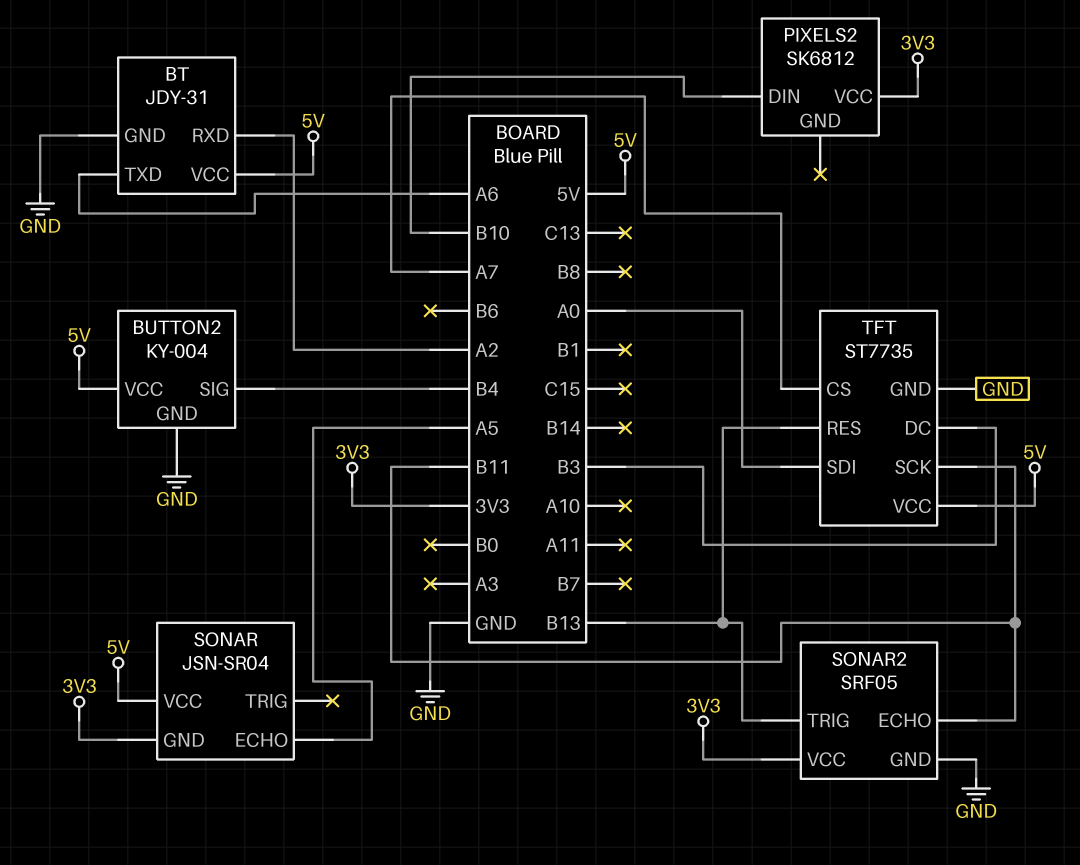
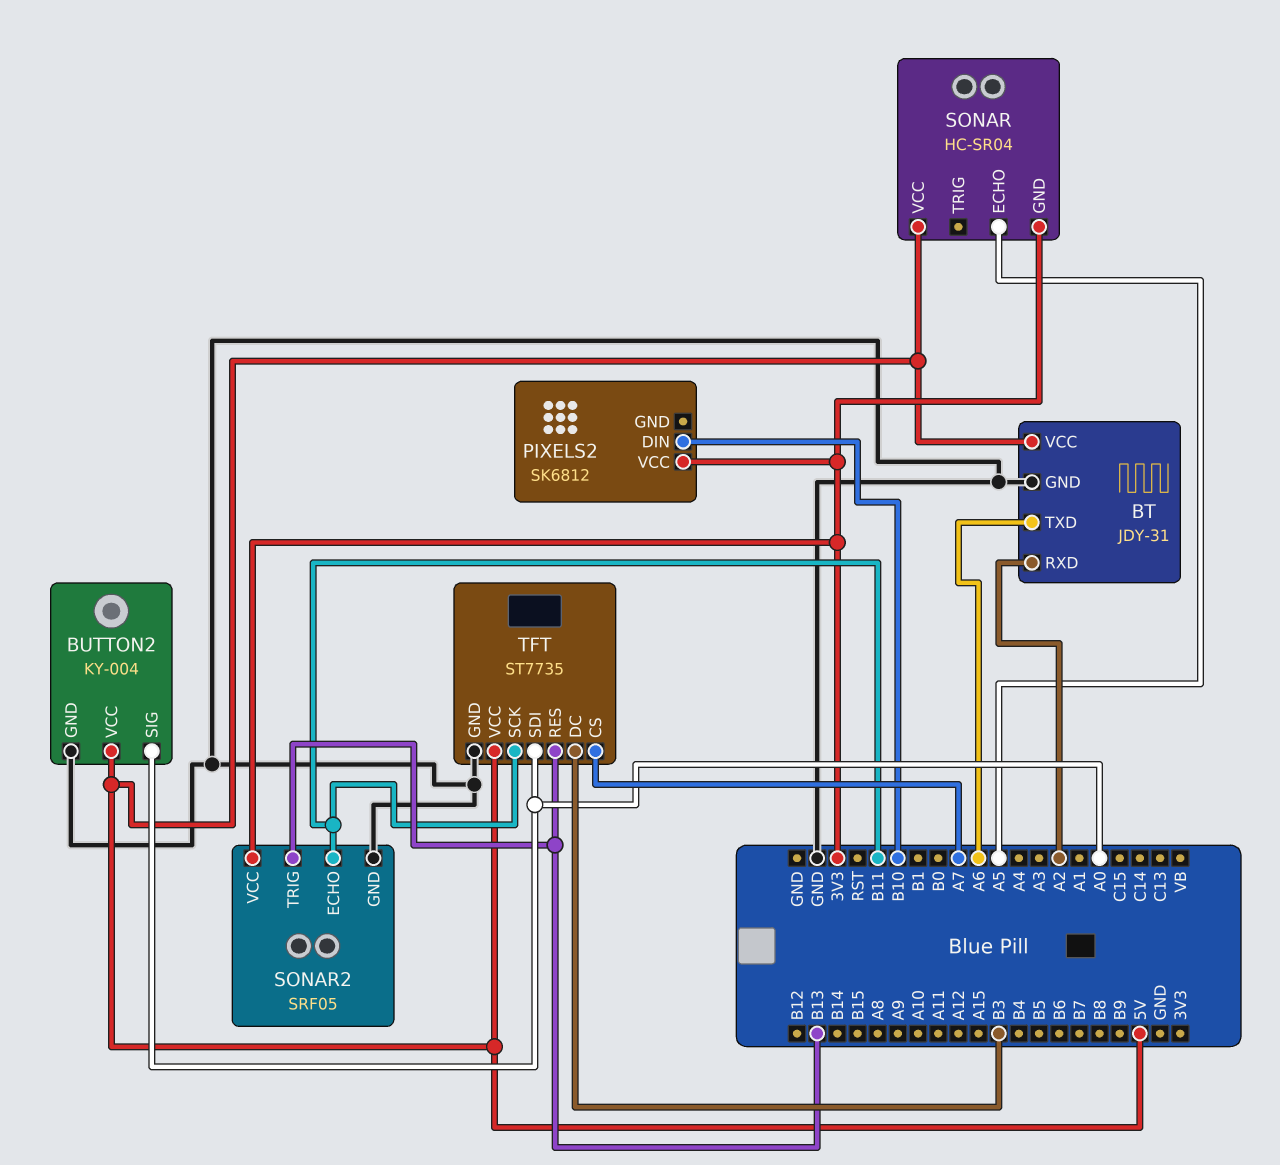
BUTTON2 pin SIG: B4 -> A0
SONAR: JSN-SR04 -> HC-SR04

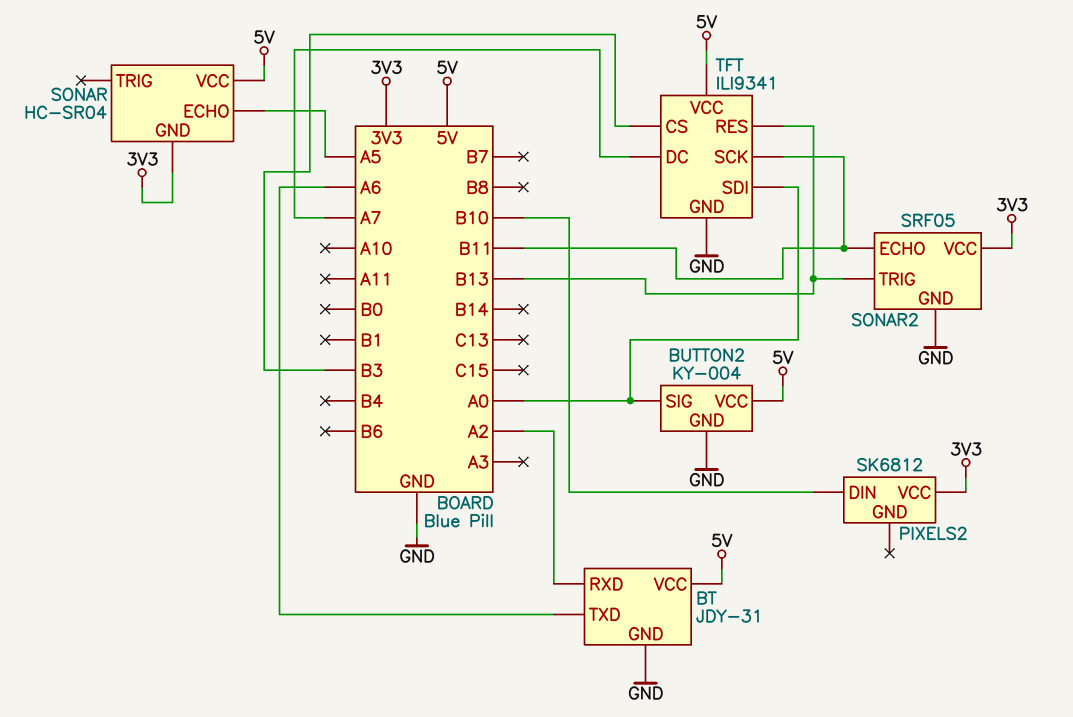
TFT: ST7735 -> ILI9341
TFT pin CS: A7 -> B3
TFT pin DC: B3 -> A7

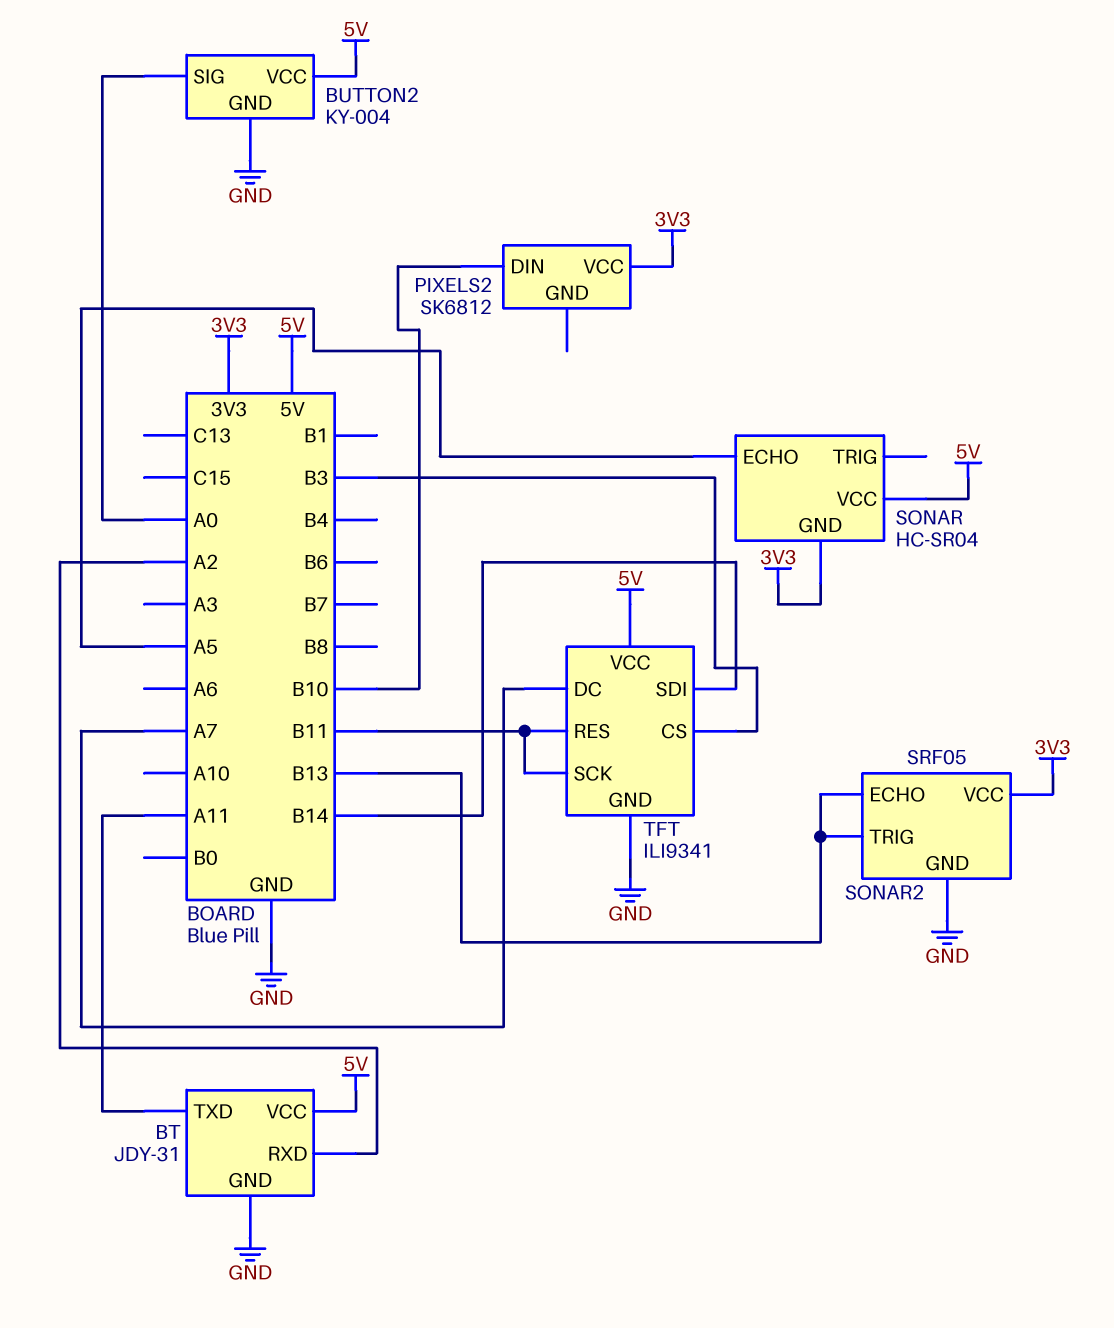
BT pin TXD: A6 -> A11
SONAR2 pin ECHO: B11 -> B13
TFT pin RES: B13 -> B11
TFT pin SDI: A0 -> B14

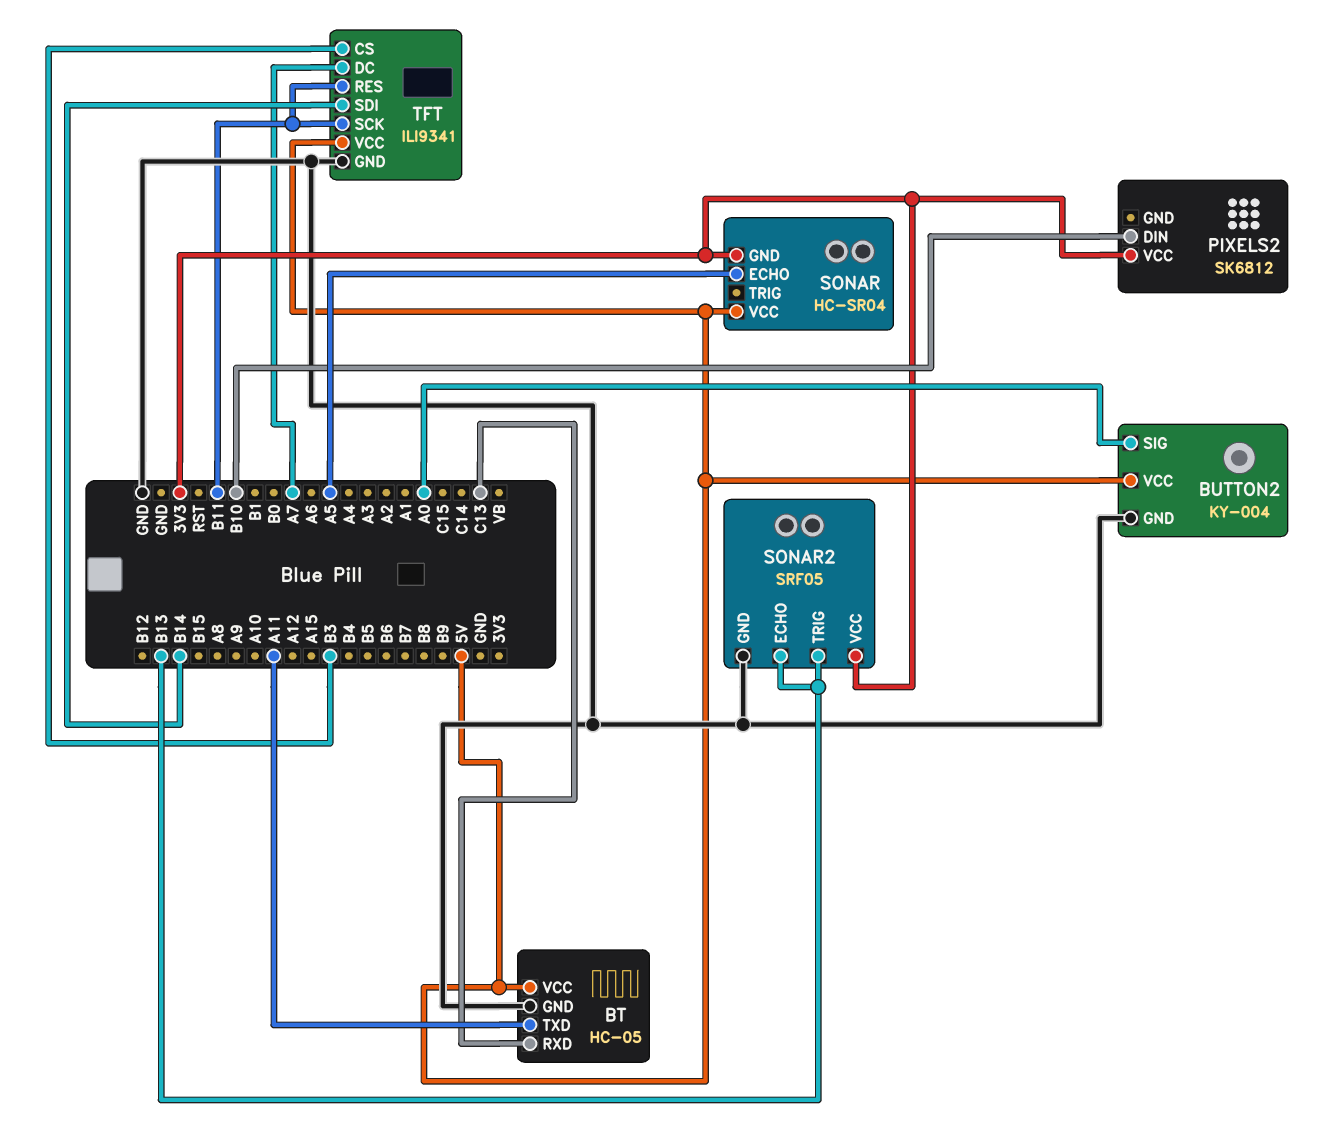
BT: JDY-31 -> HC-05
BT pin RXD: A2 -> C13

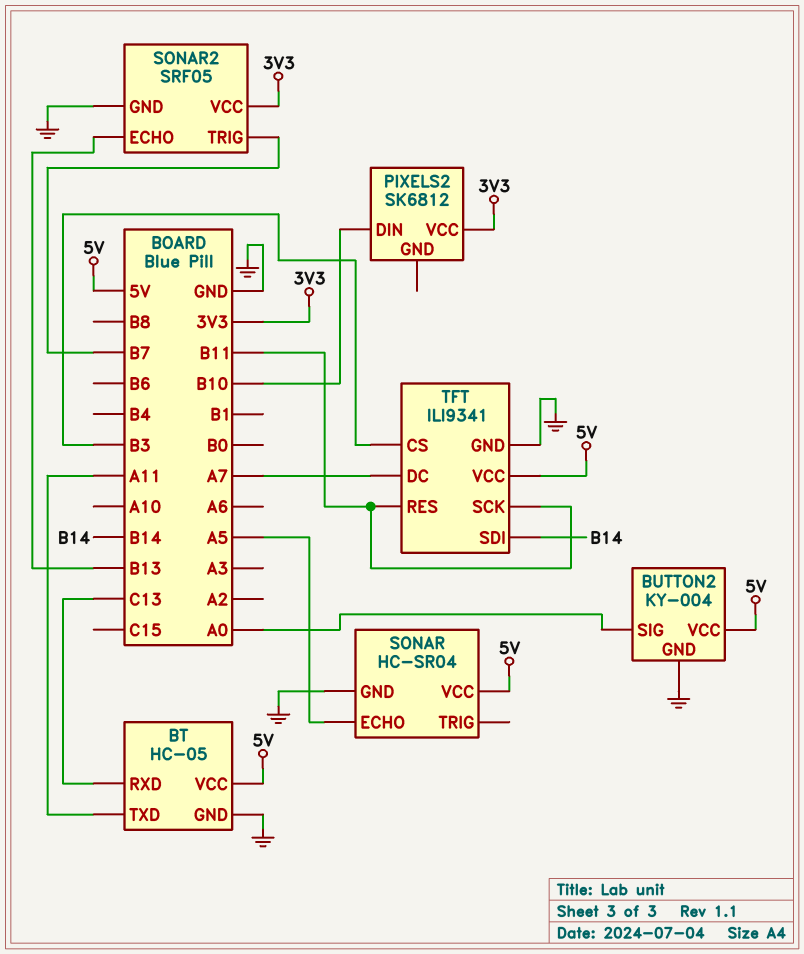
SONAR pin GND: 3V3 -> GND
SONAR2 pin TRIG: B13 -> B7

